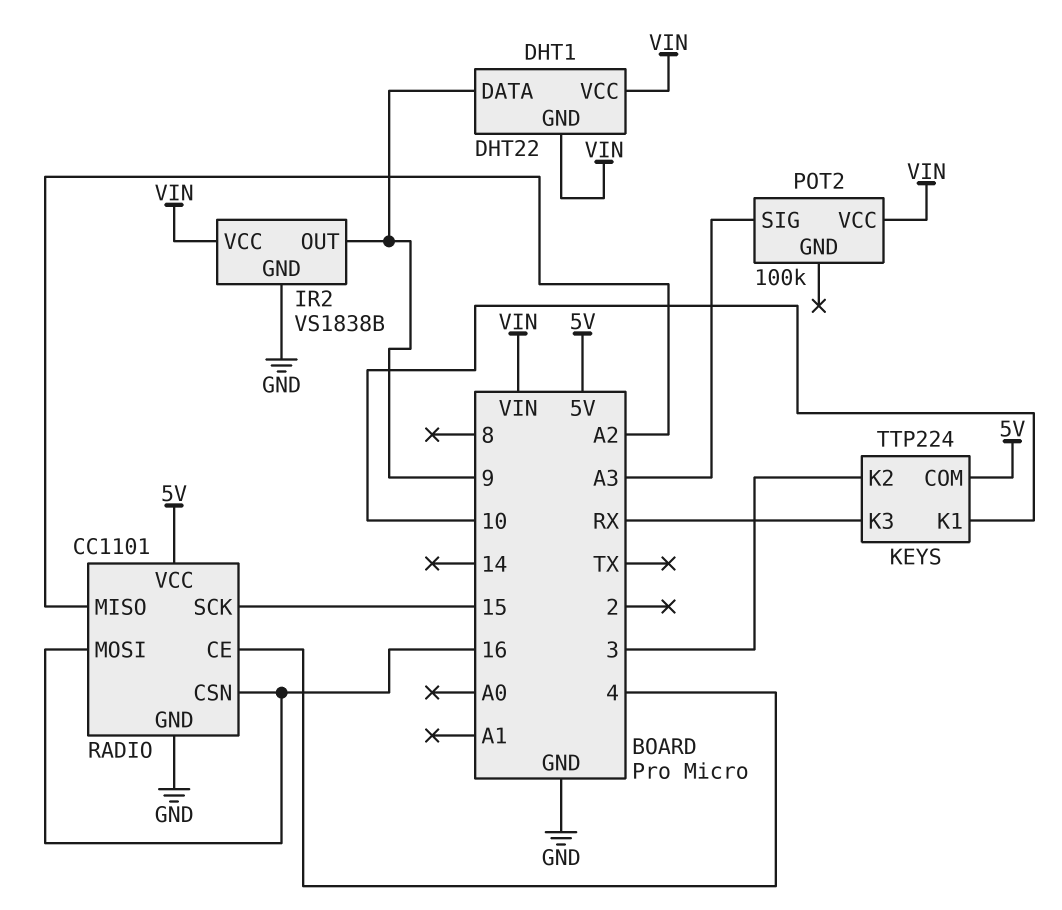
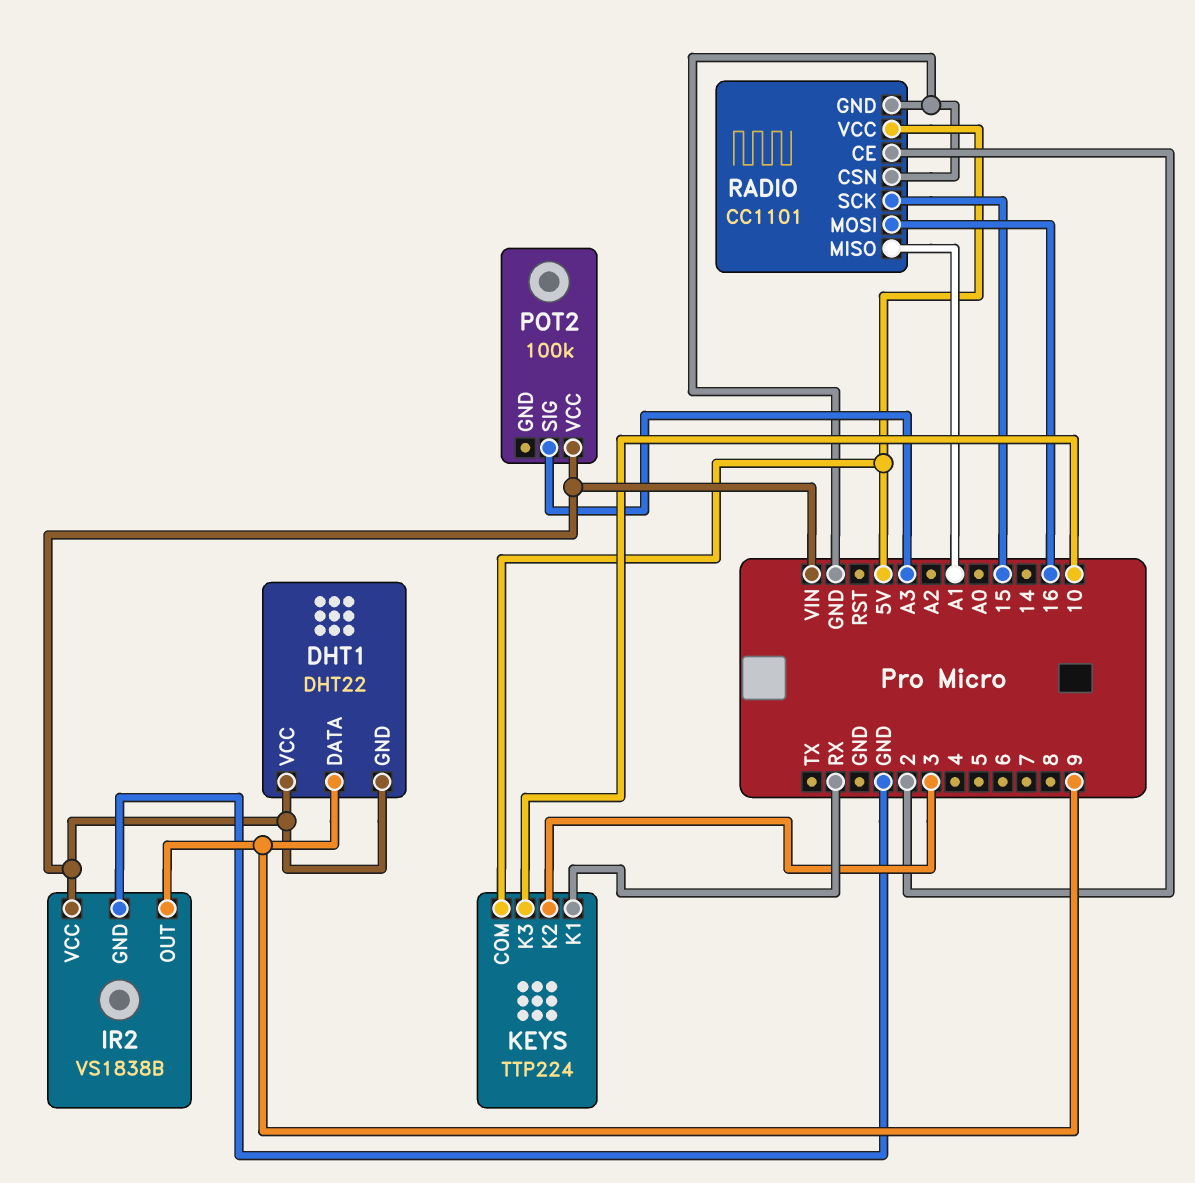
KEYS pin K1: 10 -> RX
KEYS pin K3: RX -> 10
RADIO pin CE: 4 -> 2
RADIO pin CSN: 16 -> GND
RADIO pin MISO: A2 -> A1

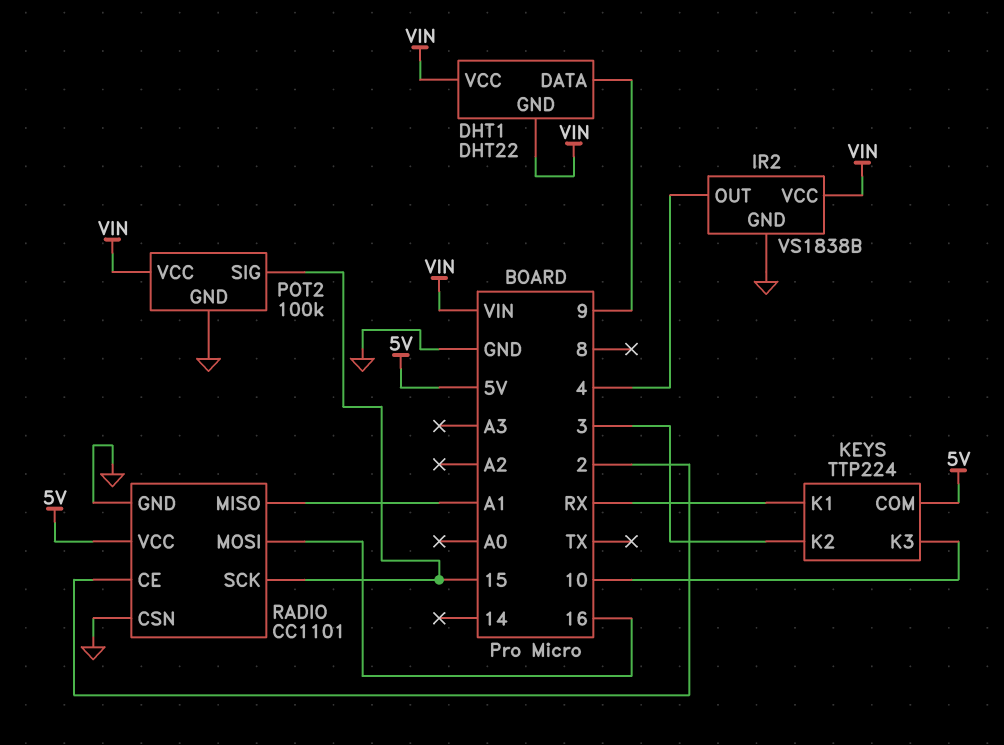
IR2 pin OUT: 9 -> 4
POT2 pin GND: none -> GND
POT2 pin SIG: A3 -> 15

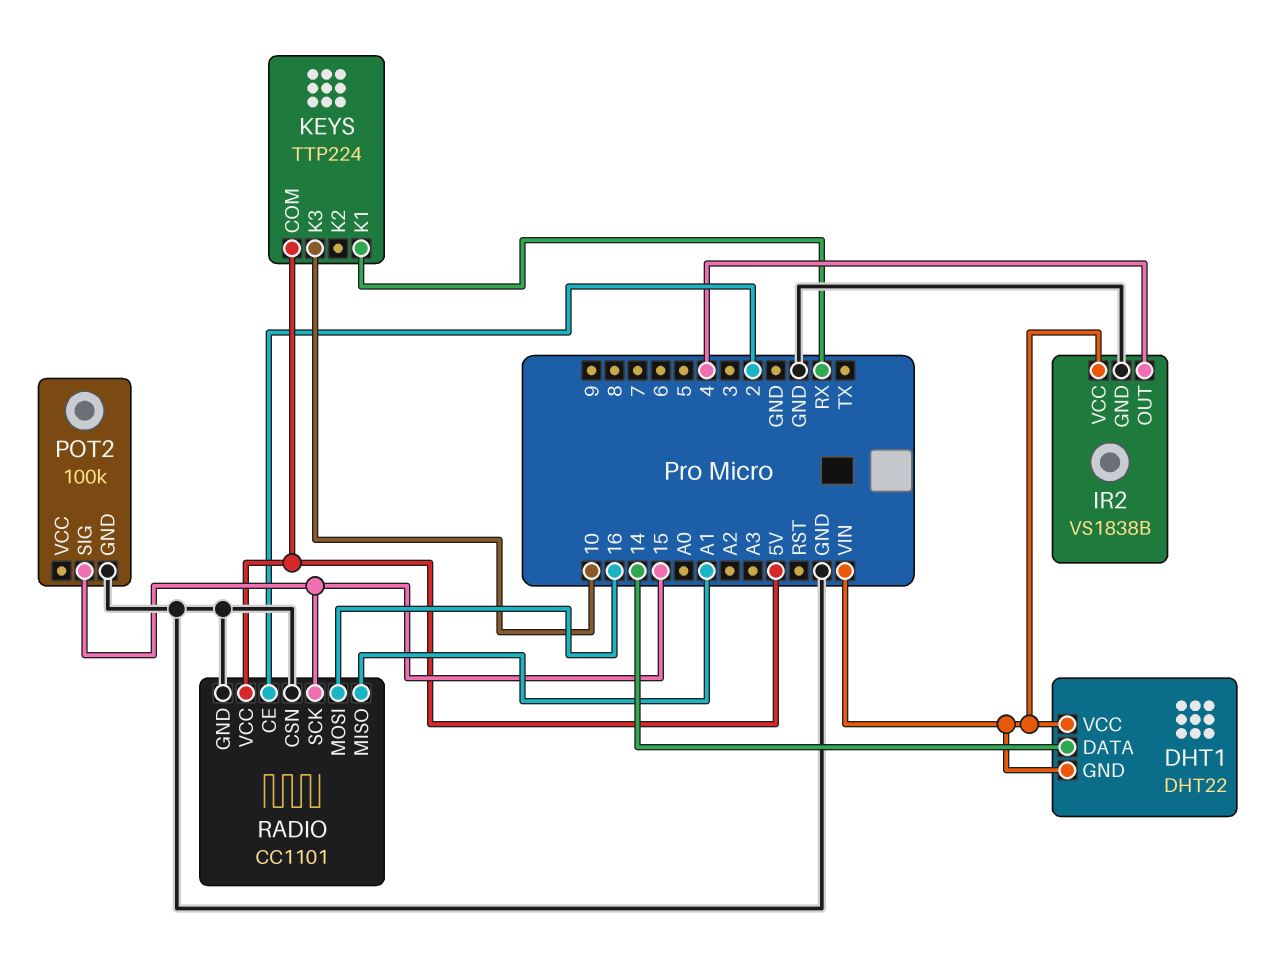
DHT1 pin DATA: 9 -> 14
KEYS pin K2: 3 -> none
POT2 pin VCC: VIN -> none

